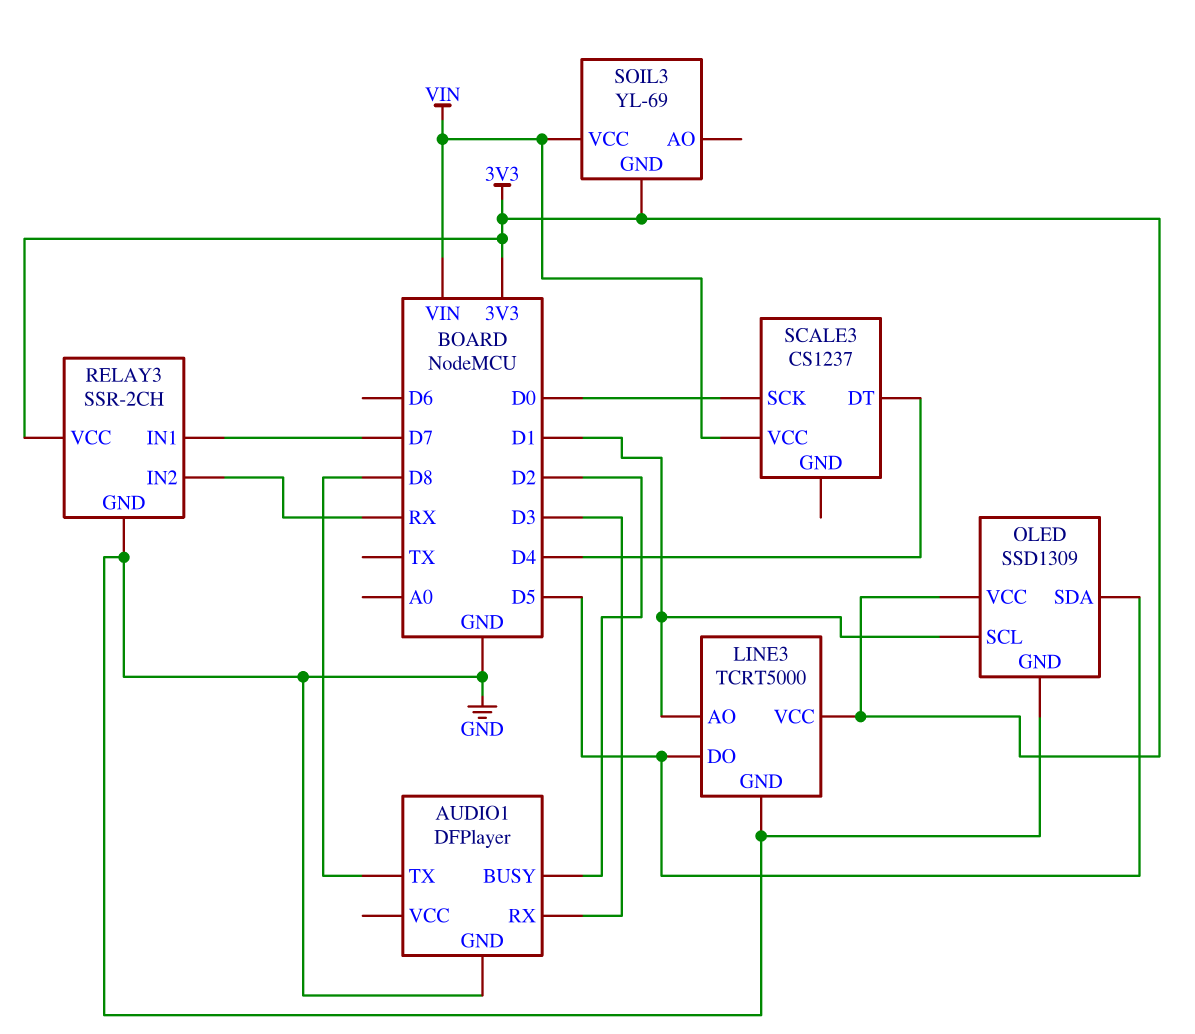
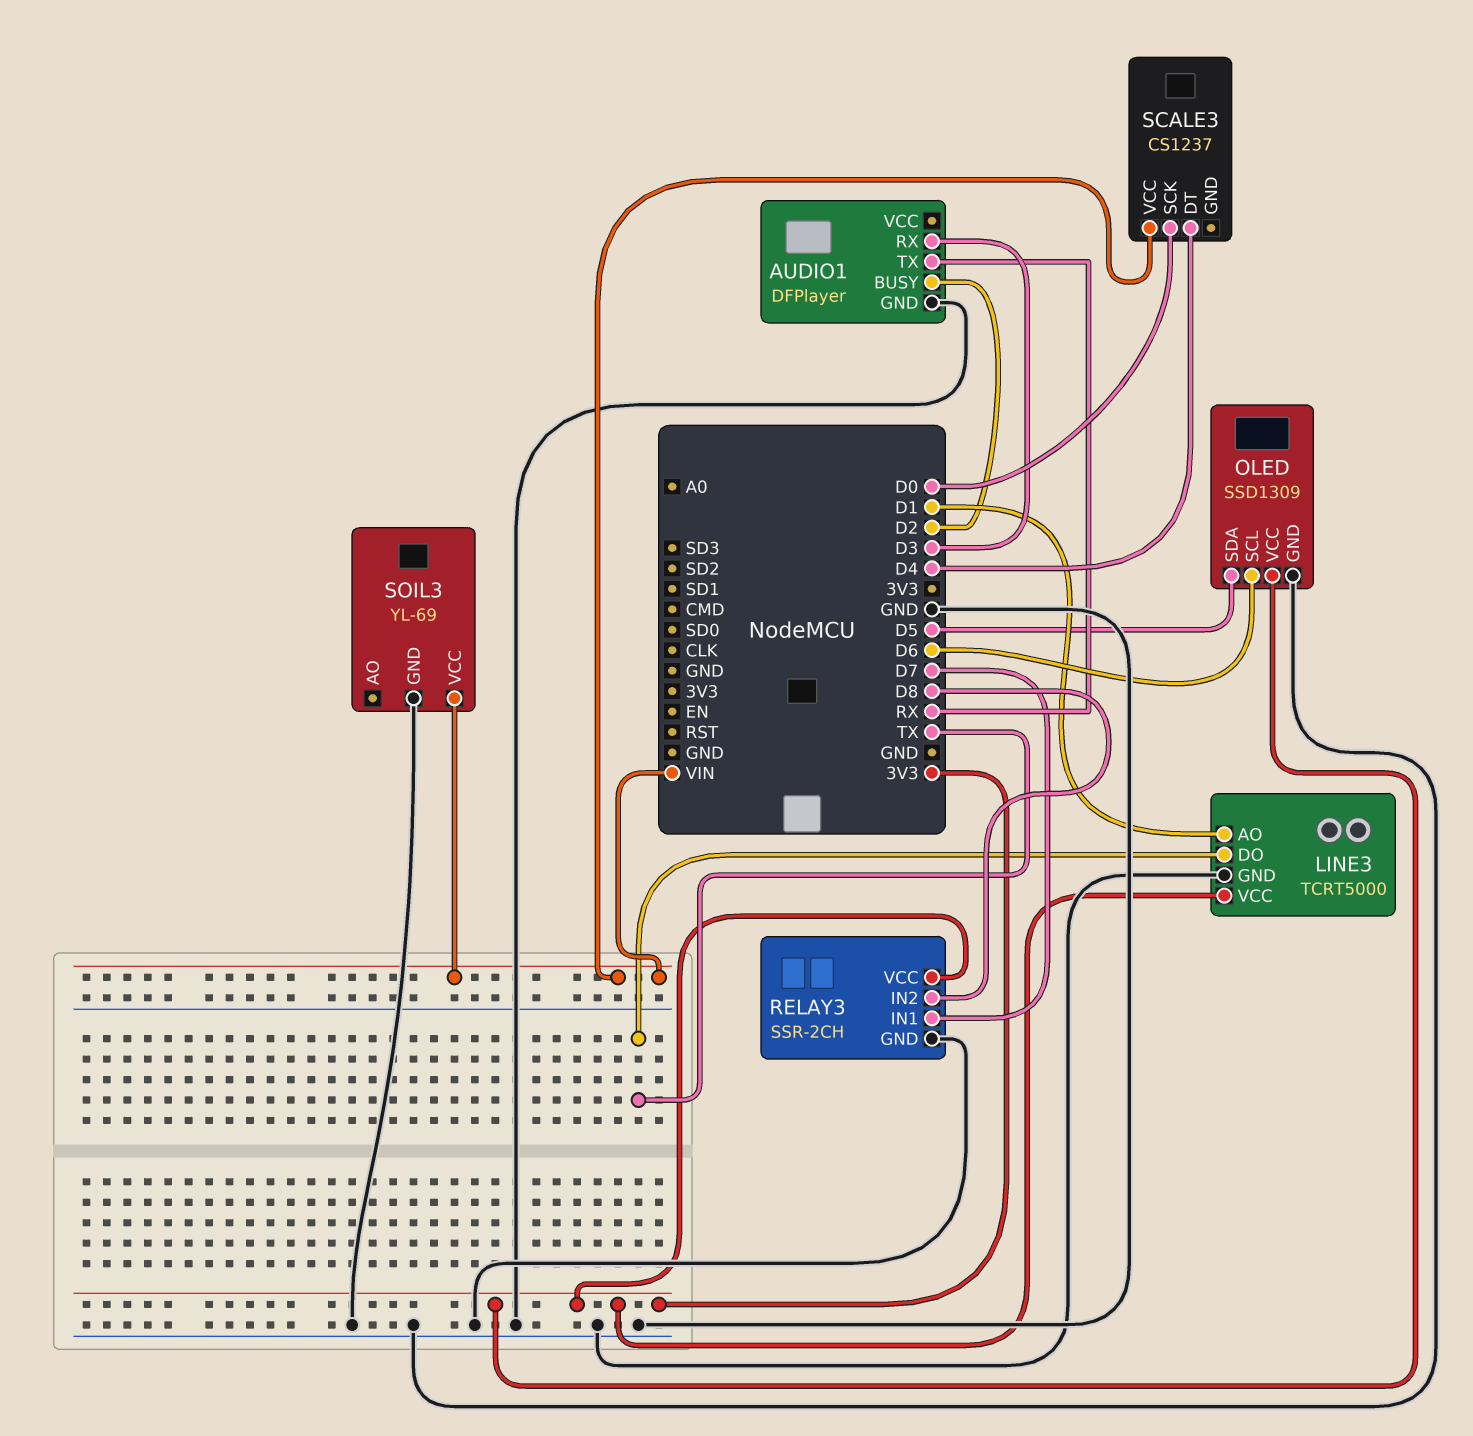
AUDIO1 pin TX: D8 -> RX
LINE3 pin DO: D5 -> TX
OLED pin SCL: D1 -> D6
RELAY3 pin IN2: RX -> D8
SOIL3 pin GND: 3V3 -> GND

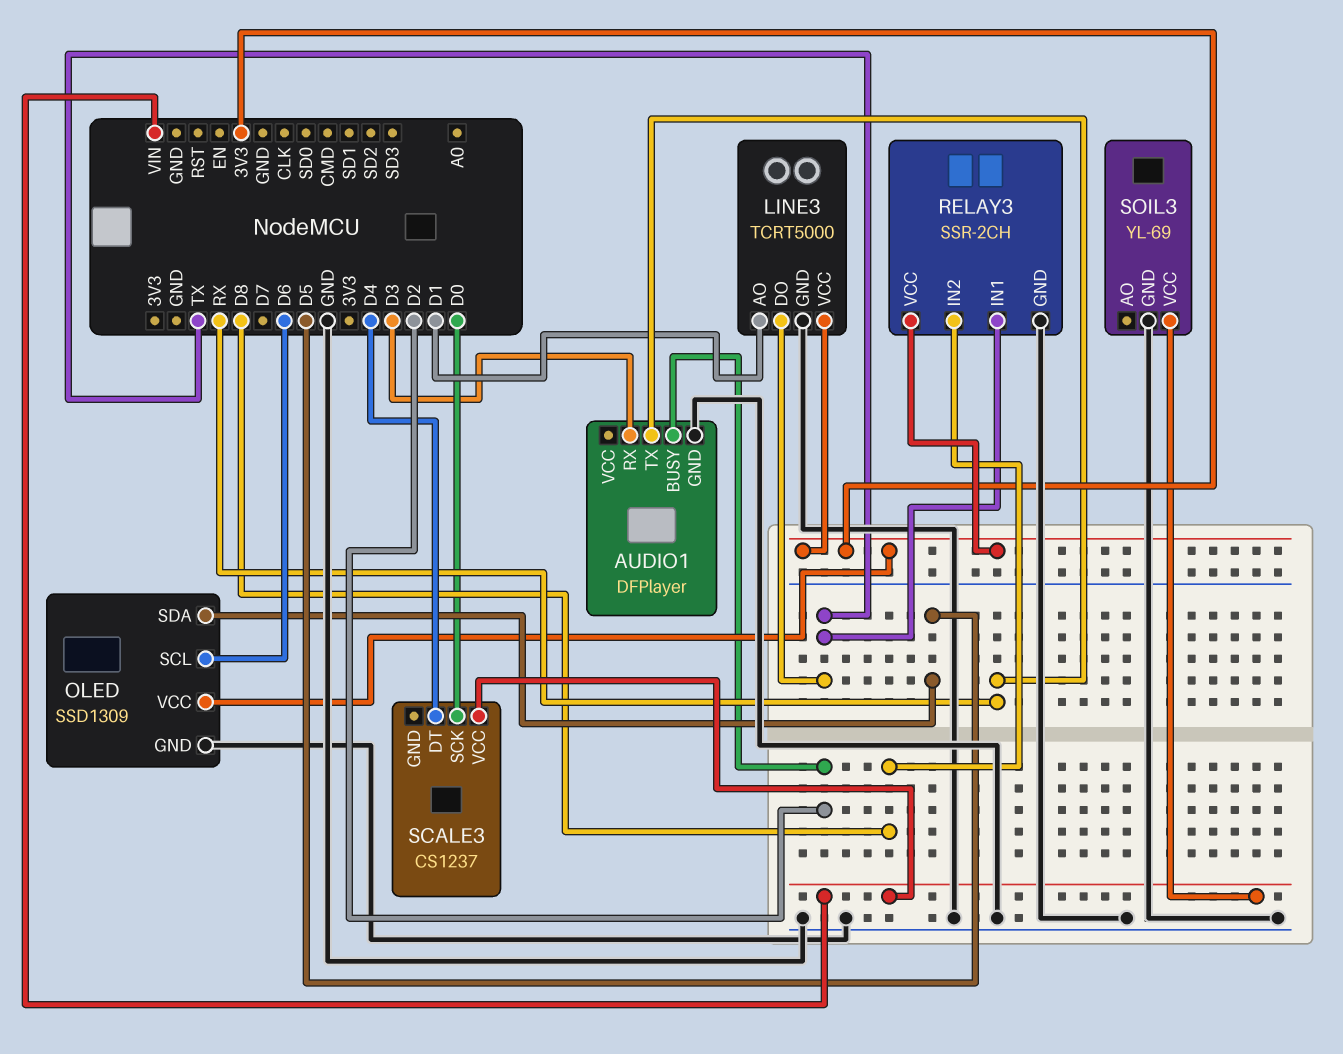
RELAY3 pin IN1: D7 -> TX

